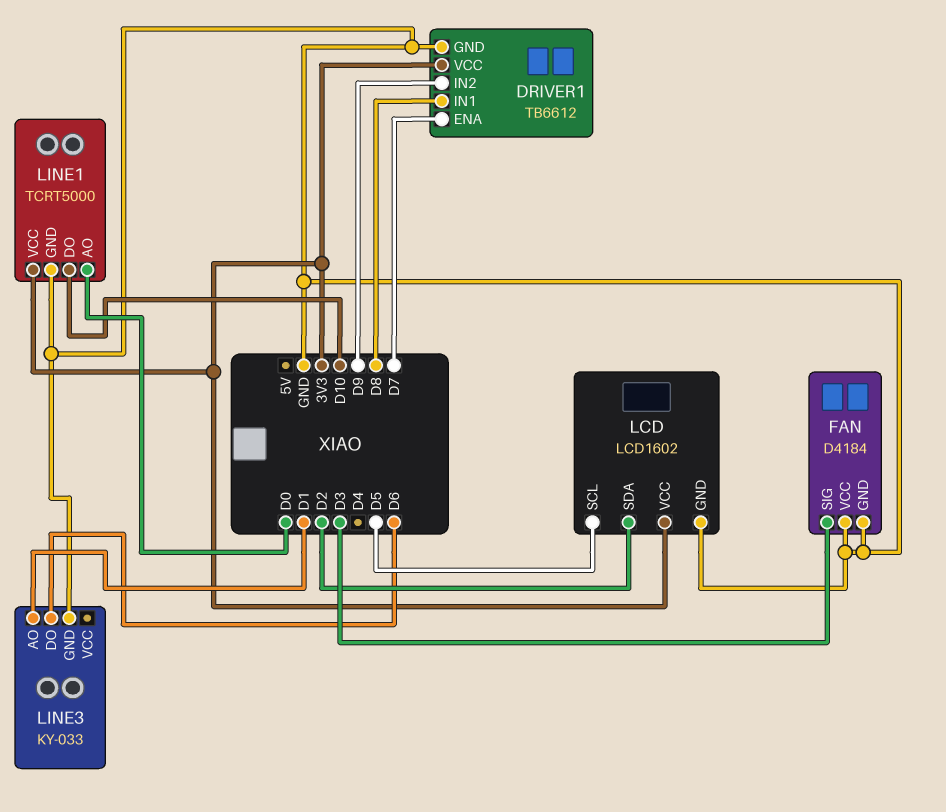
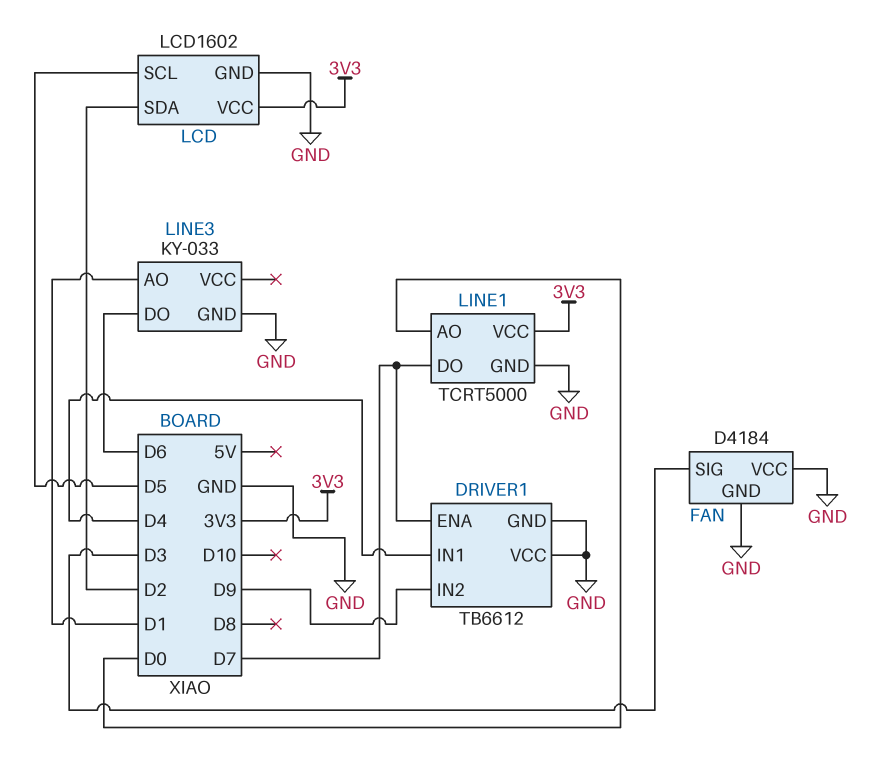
DRIVER1 pin IN1: D8 -> D4
DRIVER1 pin VCC: 3V3 -> GND
LINE1 pin DO: D10 -> D7

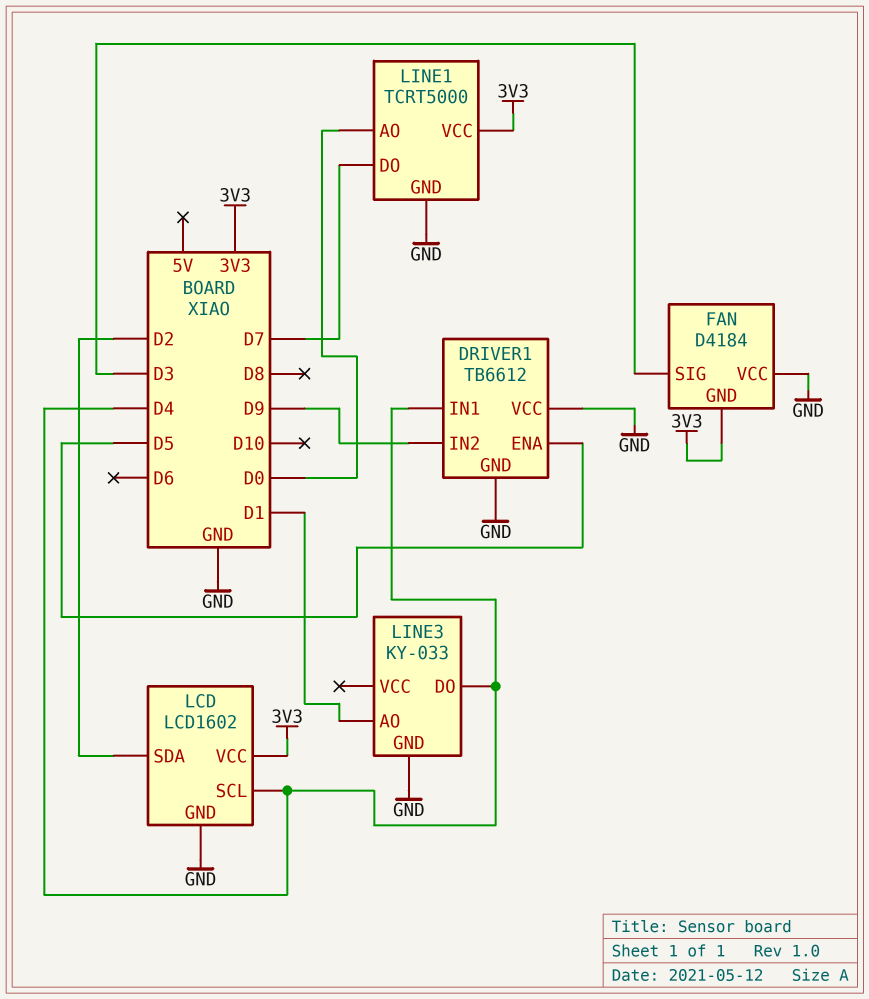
DRIVER1 pin ENA: D7 -> D5
FAN pin GND: GND -> 3V3
LCD pin SCL: D5 -> D4
LINE3 pin DO: D6 -> D4

